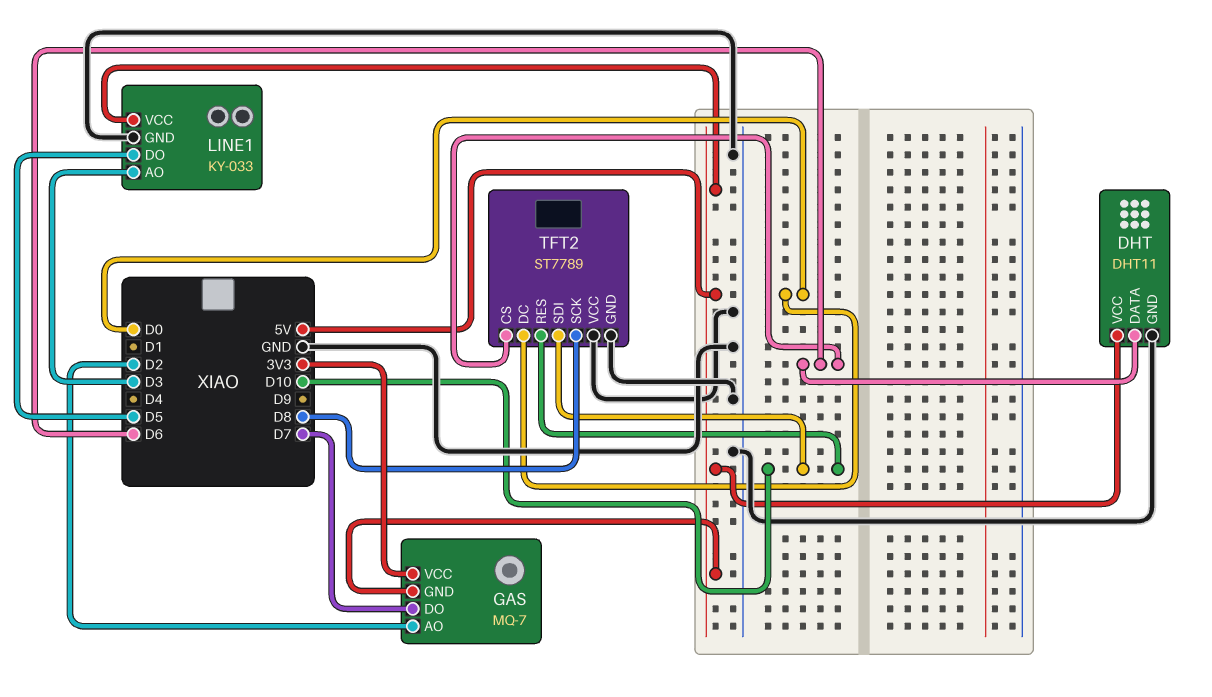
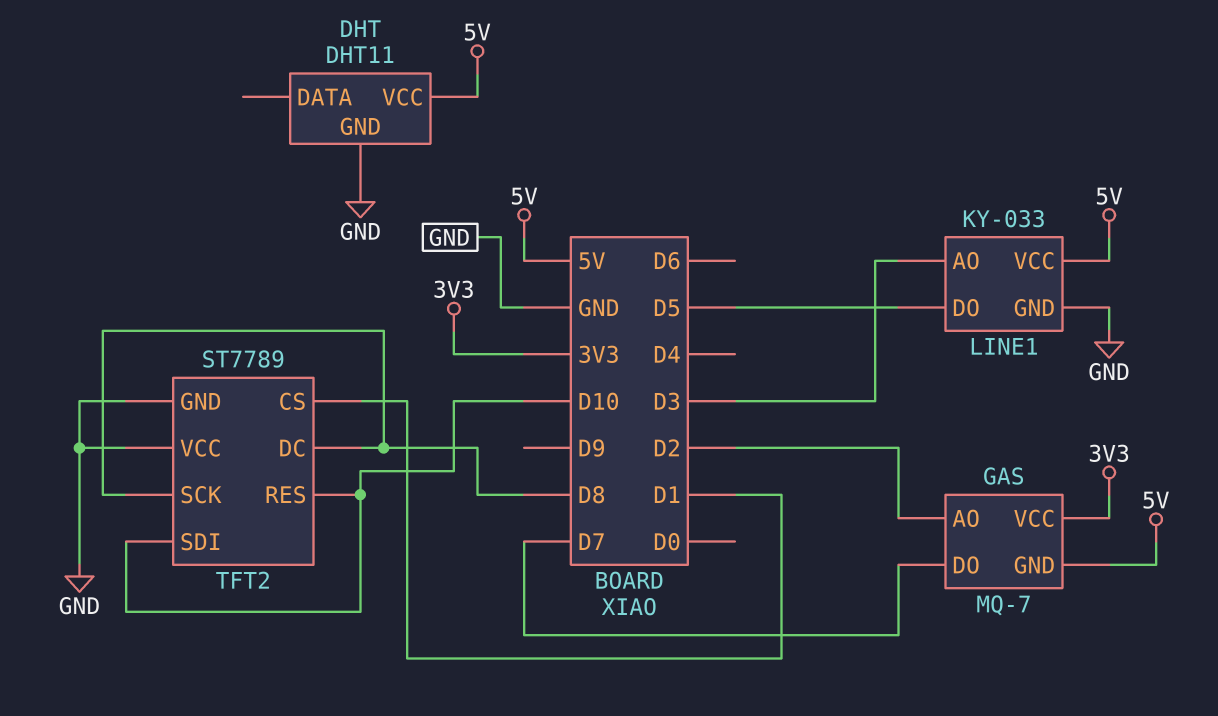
DHT pin DATA: D6 -> none
TFT2 pin CS: D6 -> D1
TFT2 pin DC: D0 -> D8

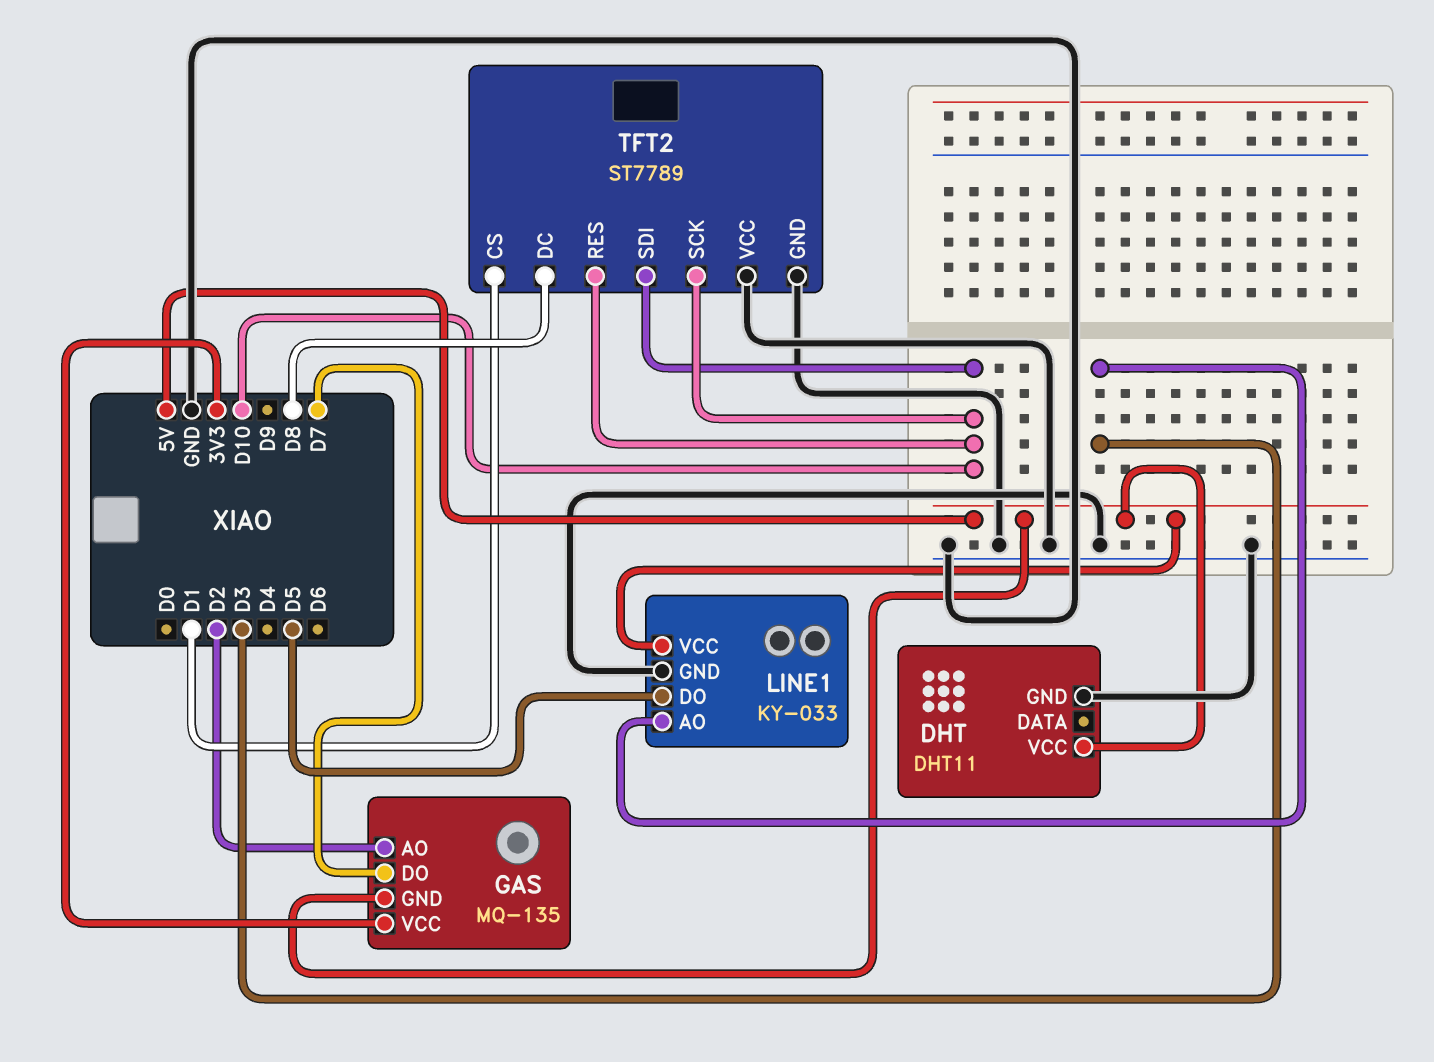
GAS: MQ-7 -> MQ-135
TFT2 pin SCK: D8 -> D10

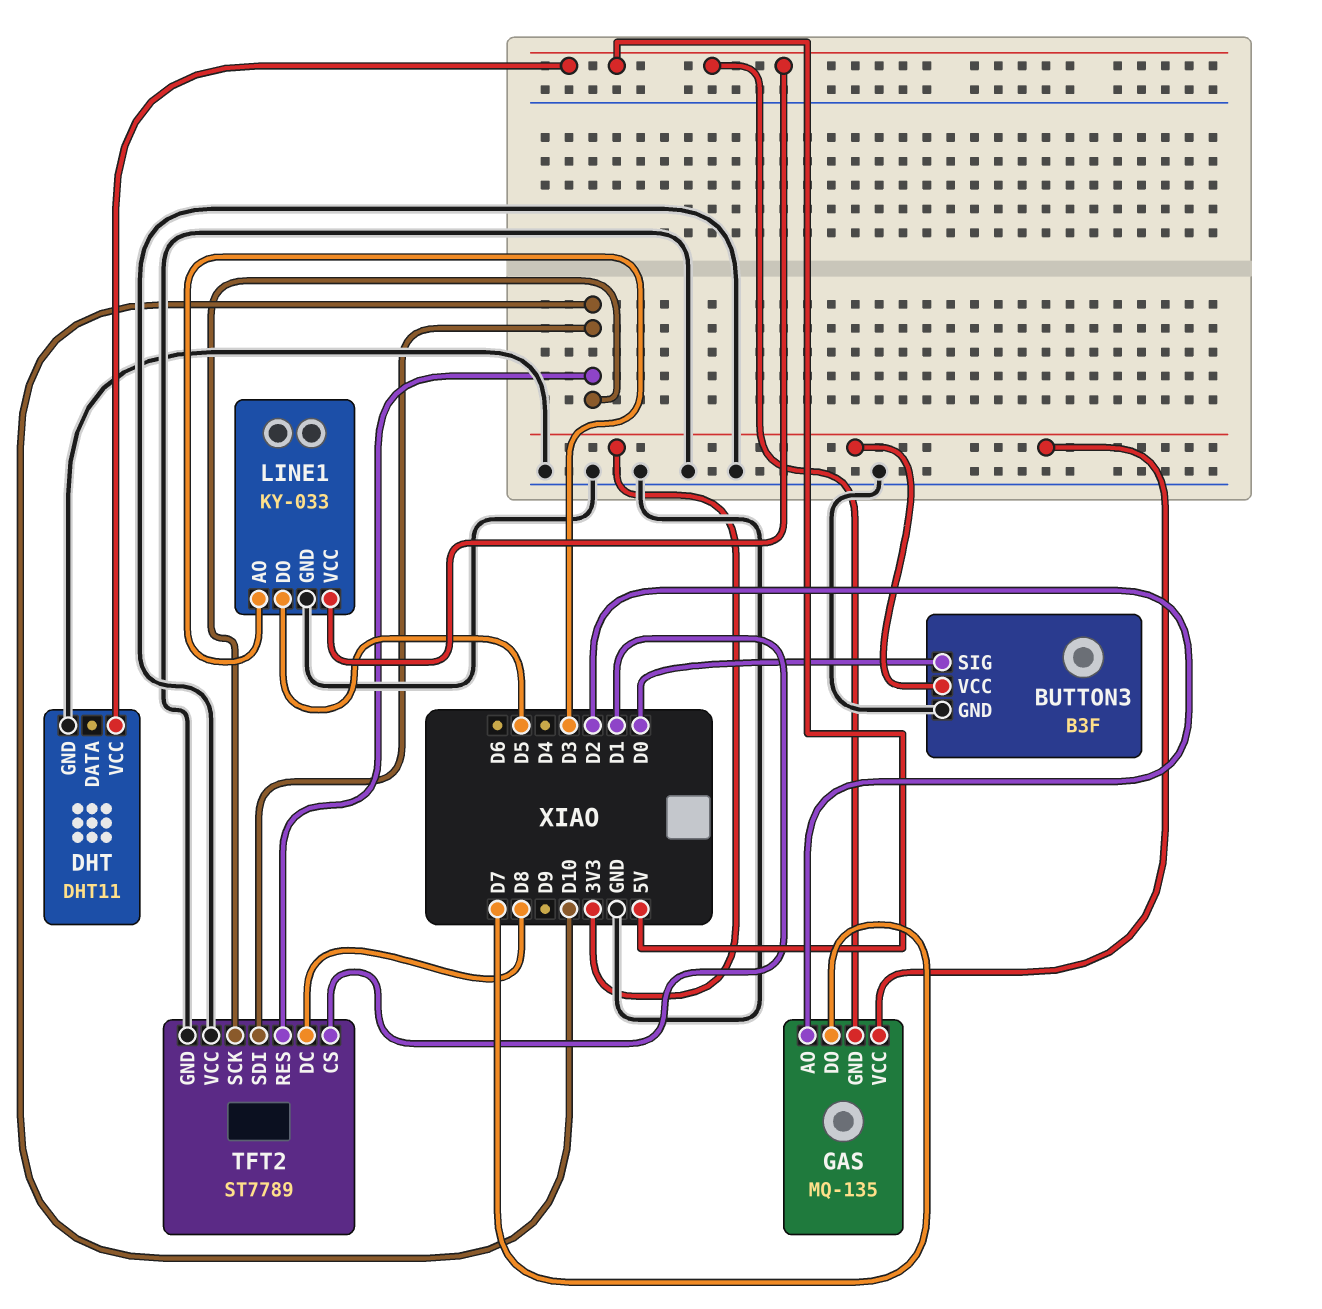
BUTTON3: none -> B3F
BUTTON3 pin GND: none -> GND
BUTTON3 pin SIG: none -> D0
BUTTON3 pin VCC: none -> 3V3

